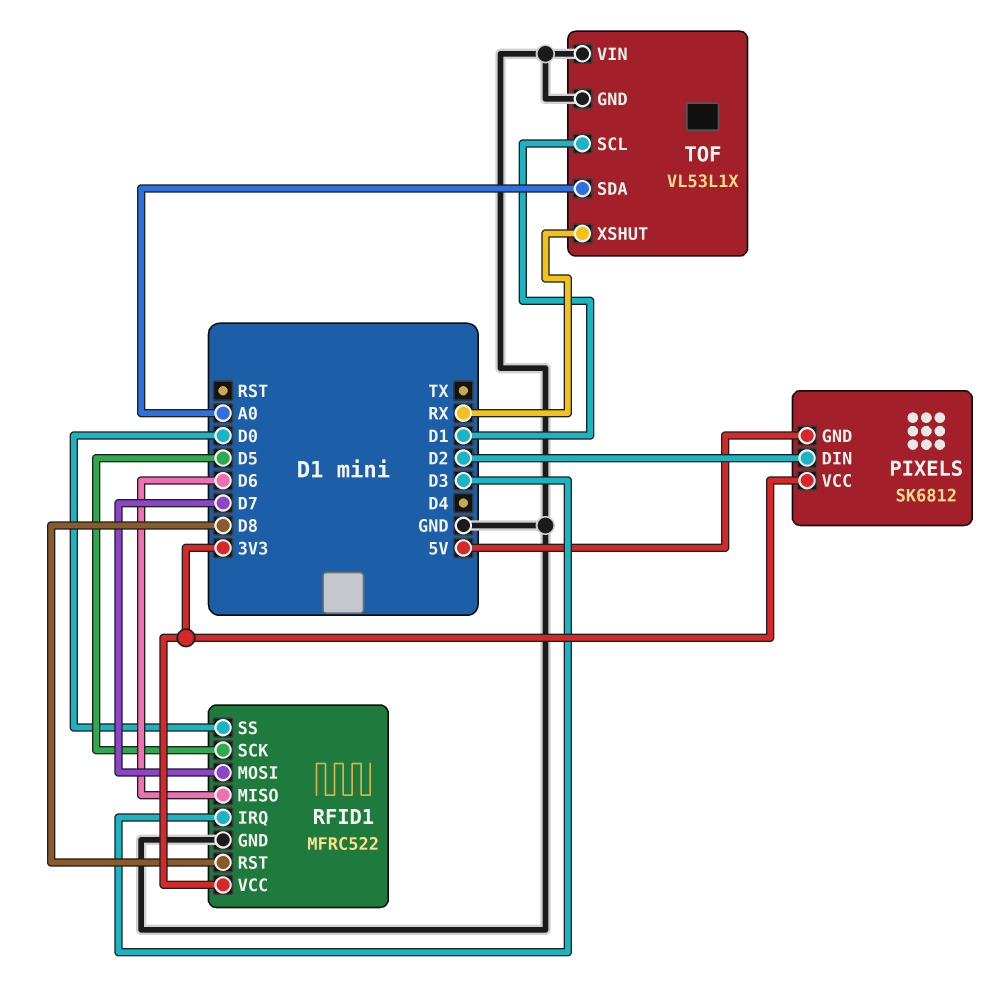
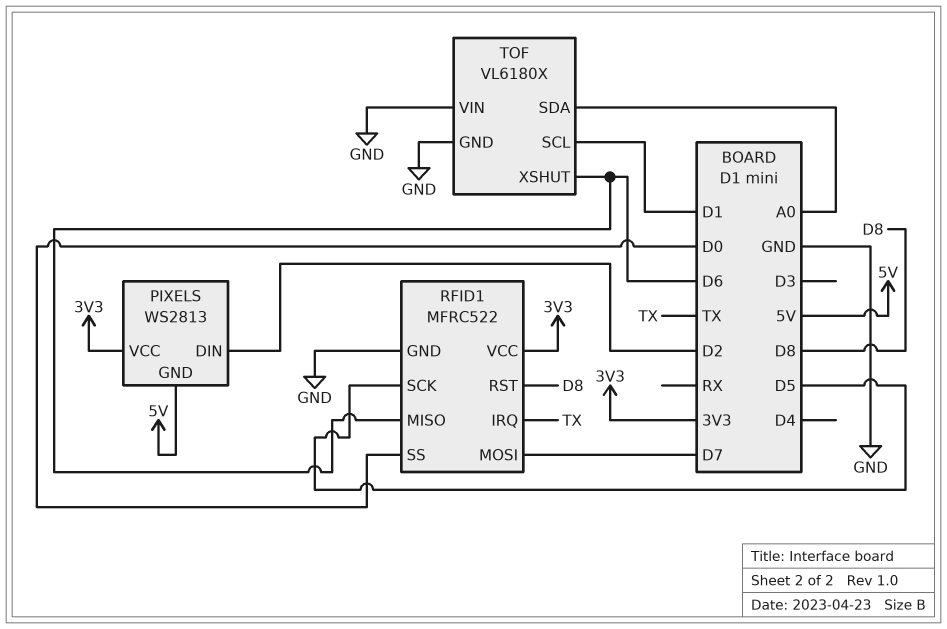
PIXELS: SK6812 -> WS2813
RFID1 pin IRQ: D3 -> TX
TOF: VL53L1X -> VL6180X
TOF pin XSHUT: RX -> D6

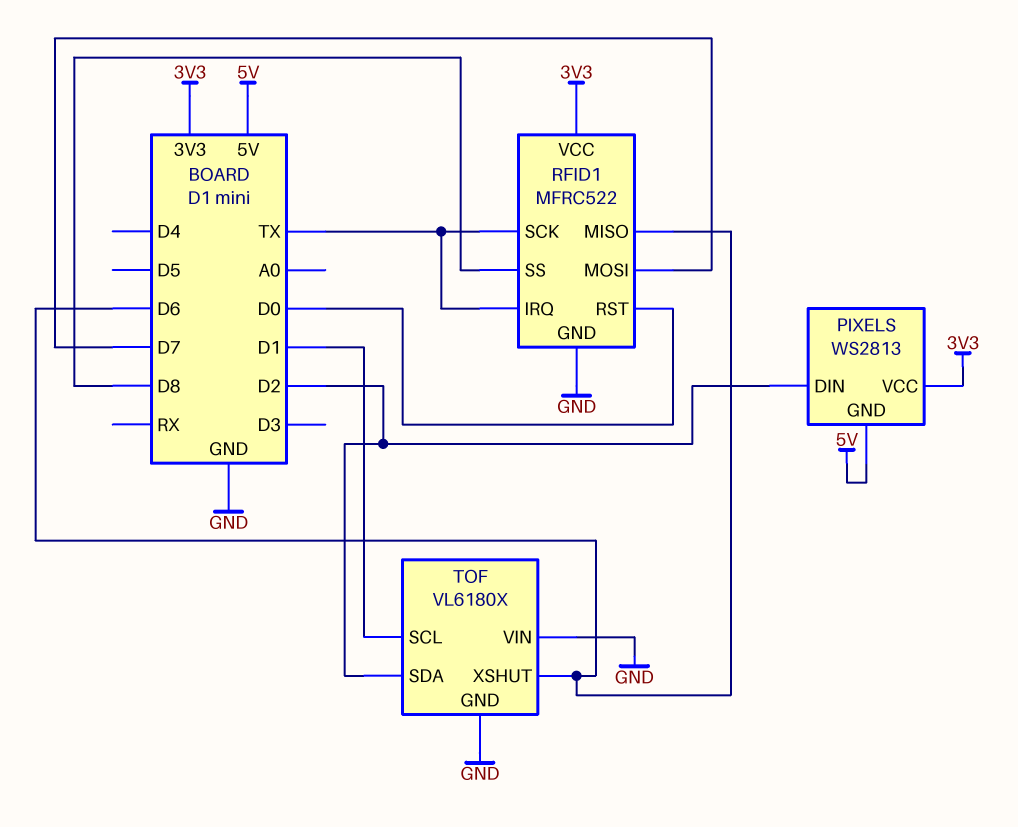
RFID1 pin RST: D8 -> D0
RFID1 pin SCK: D5 -> TX
RFID1 pin SS: D0 -> D8
TOF pin SDA: A0 -> D2

